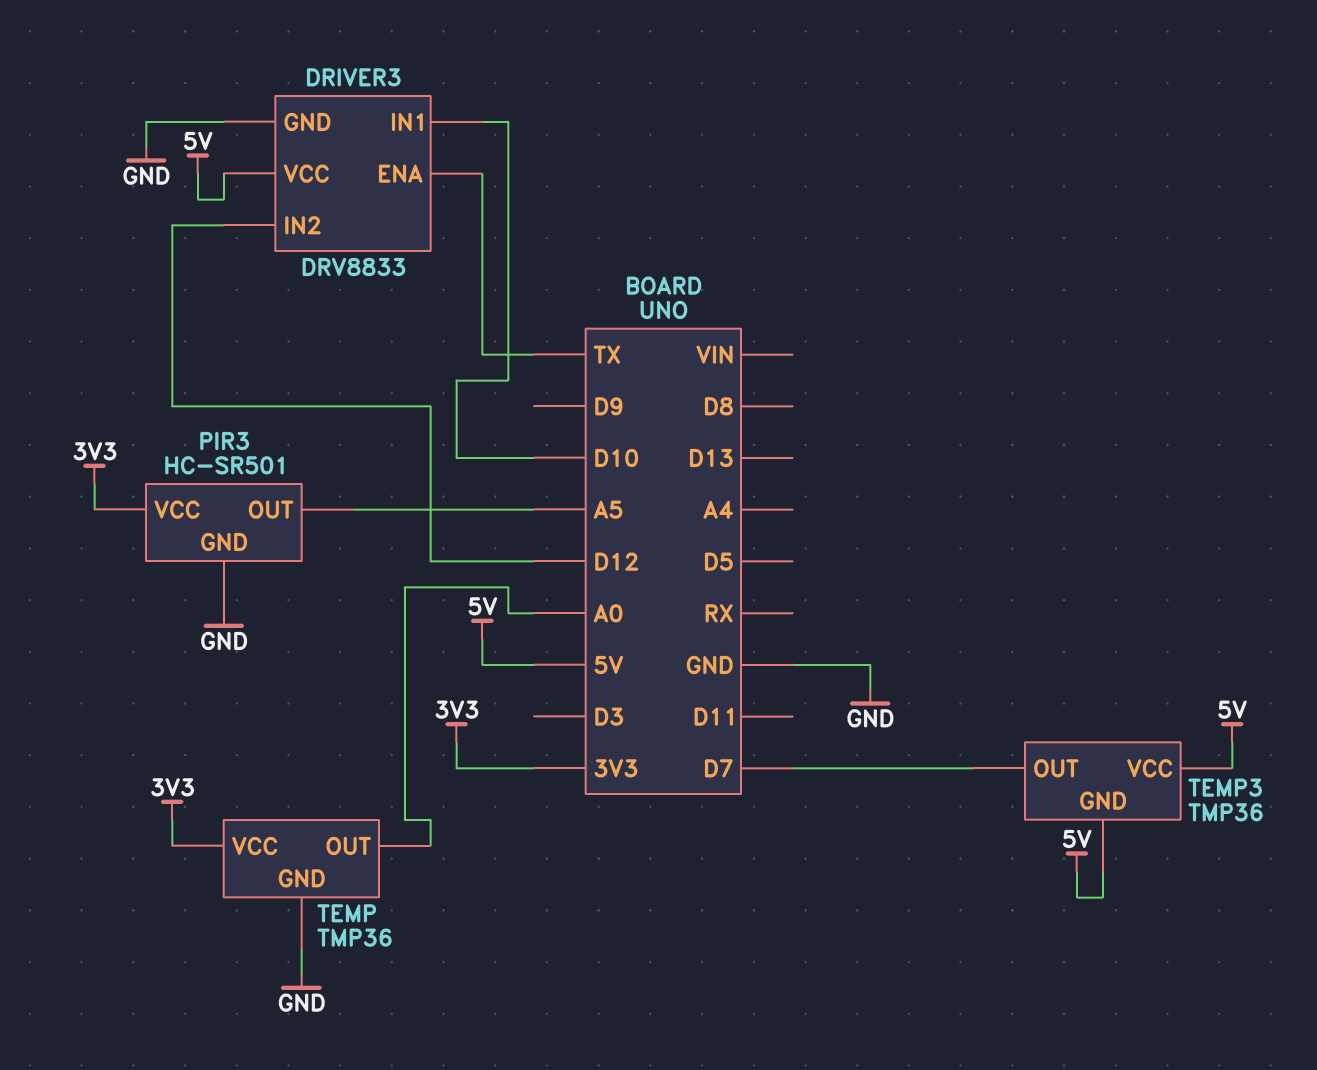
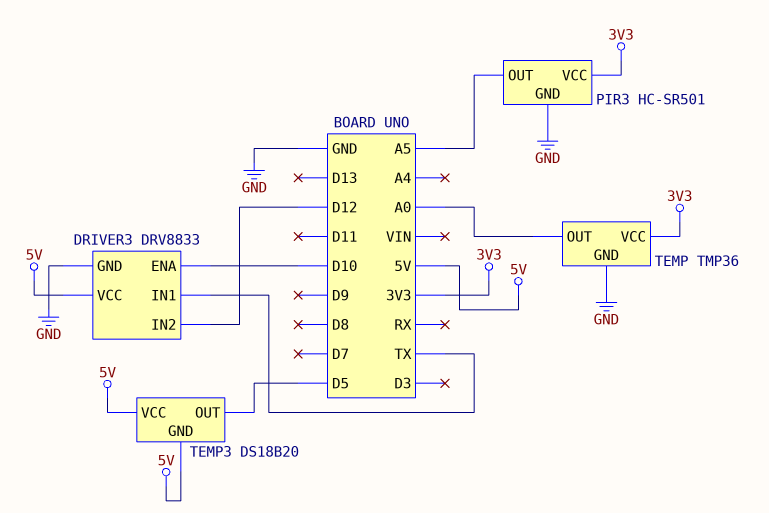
DRIVER3 pin ENA: TX -> D10
DRIVER3 pin IN1: D10 -> TX
TEMP3: TMP36 -> DS18B20
TEMP3 pin OUT: D7 -> D5

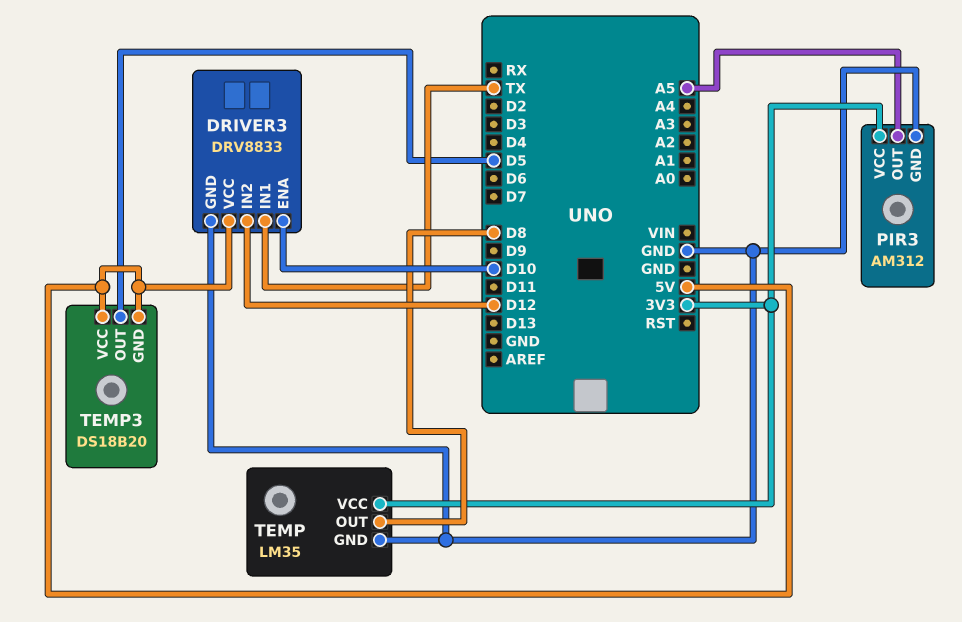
PIR3: HC-SR501 -> AM312
TEMP: TMP36 -> LM35
TEMP pin OUT: A0 -> D8

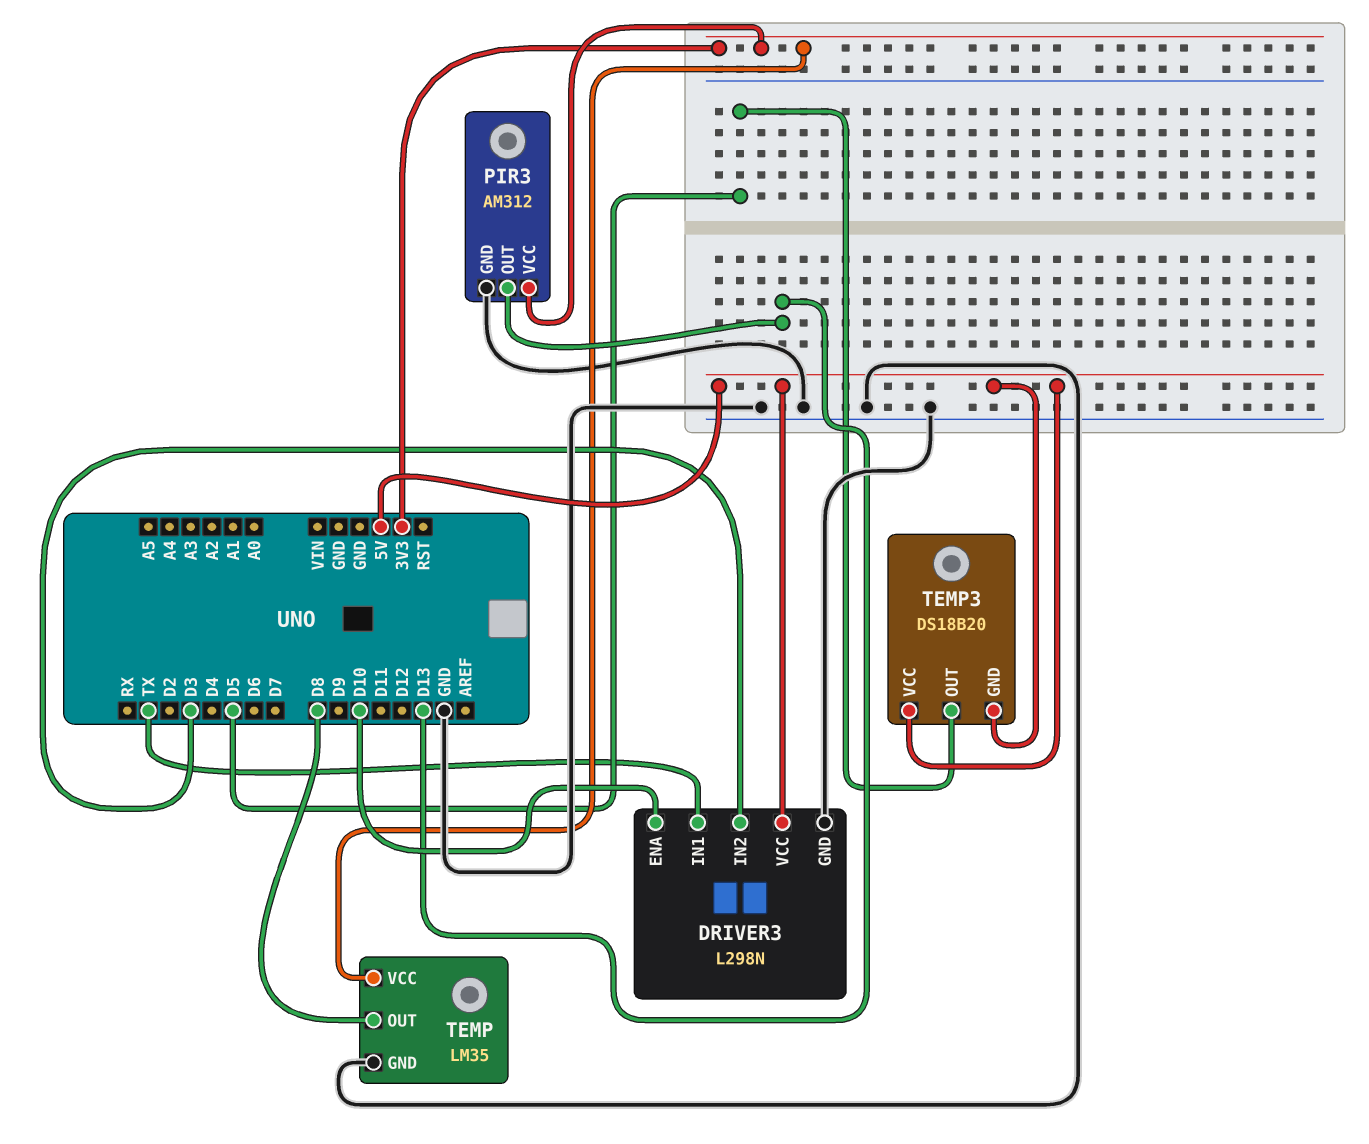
DRIVER3: DRV8833 -> L298N
DRIVER3 pin IN2: D12 -> D3
PIR3 pin OUT: A5 -> D13

